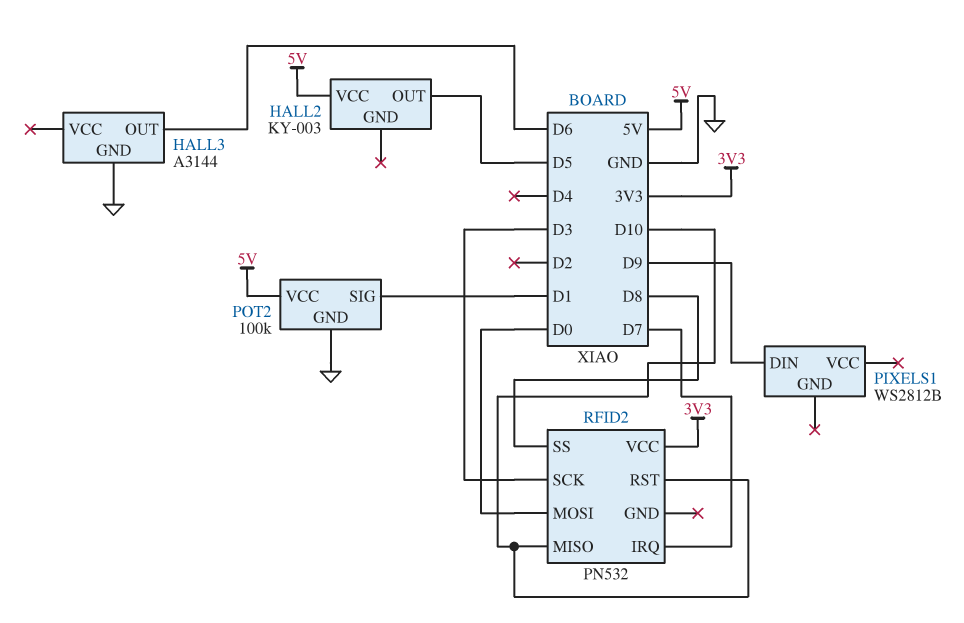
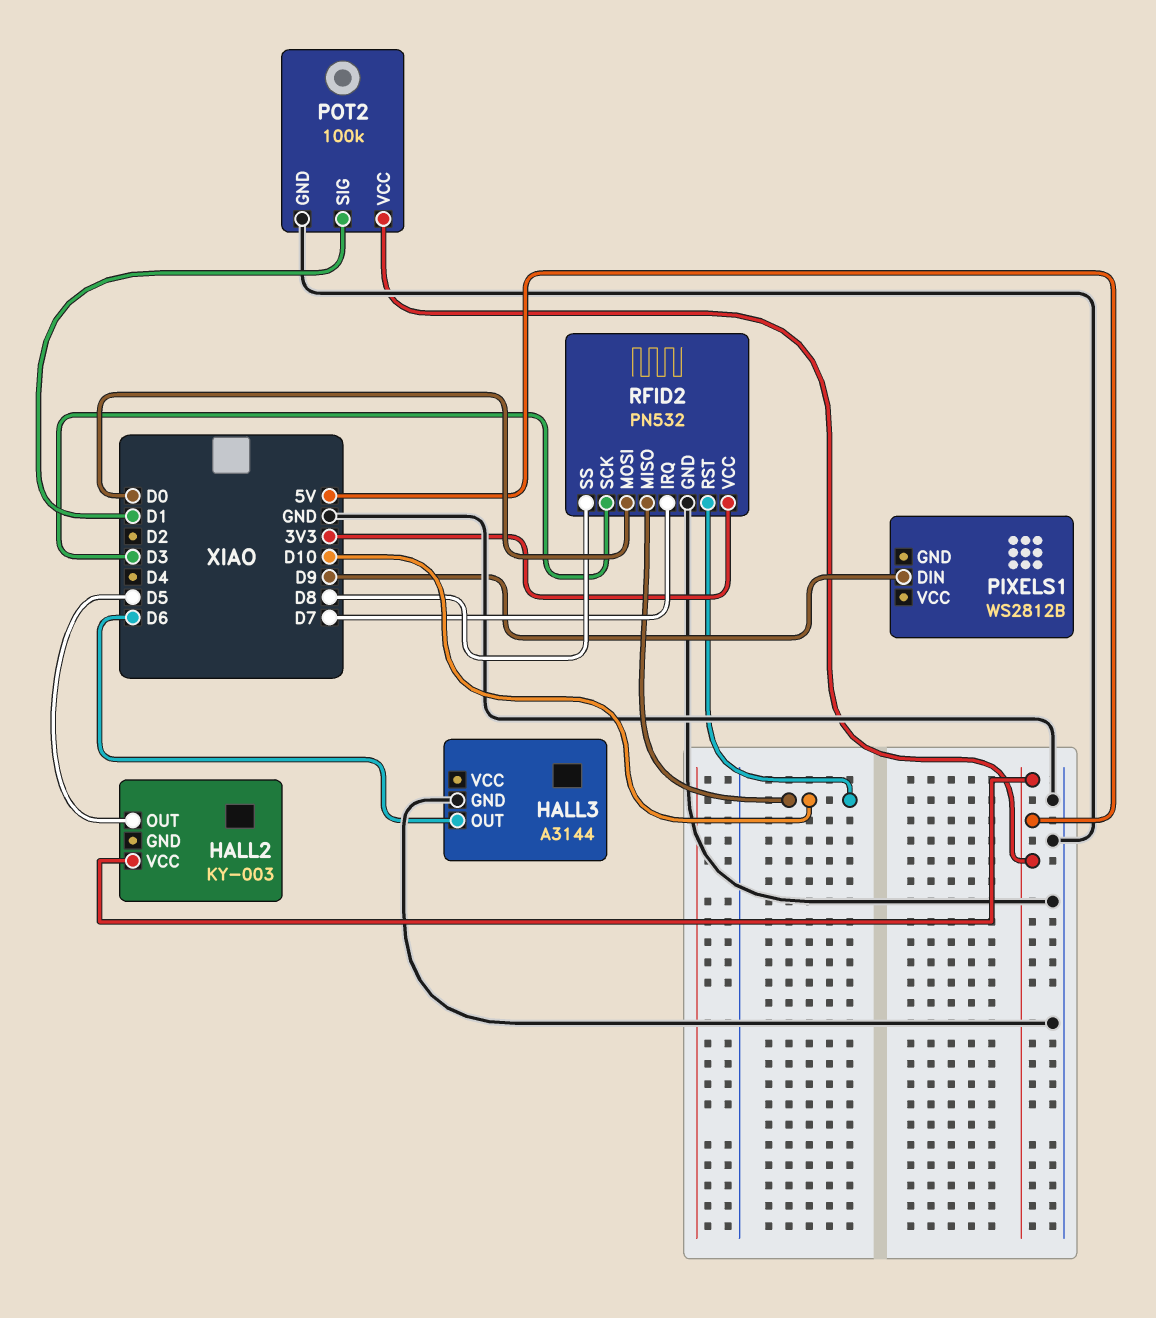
RFID2 pin GND: none -> GND

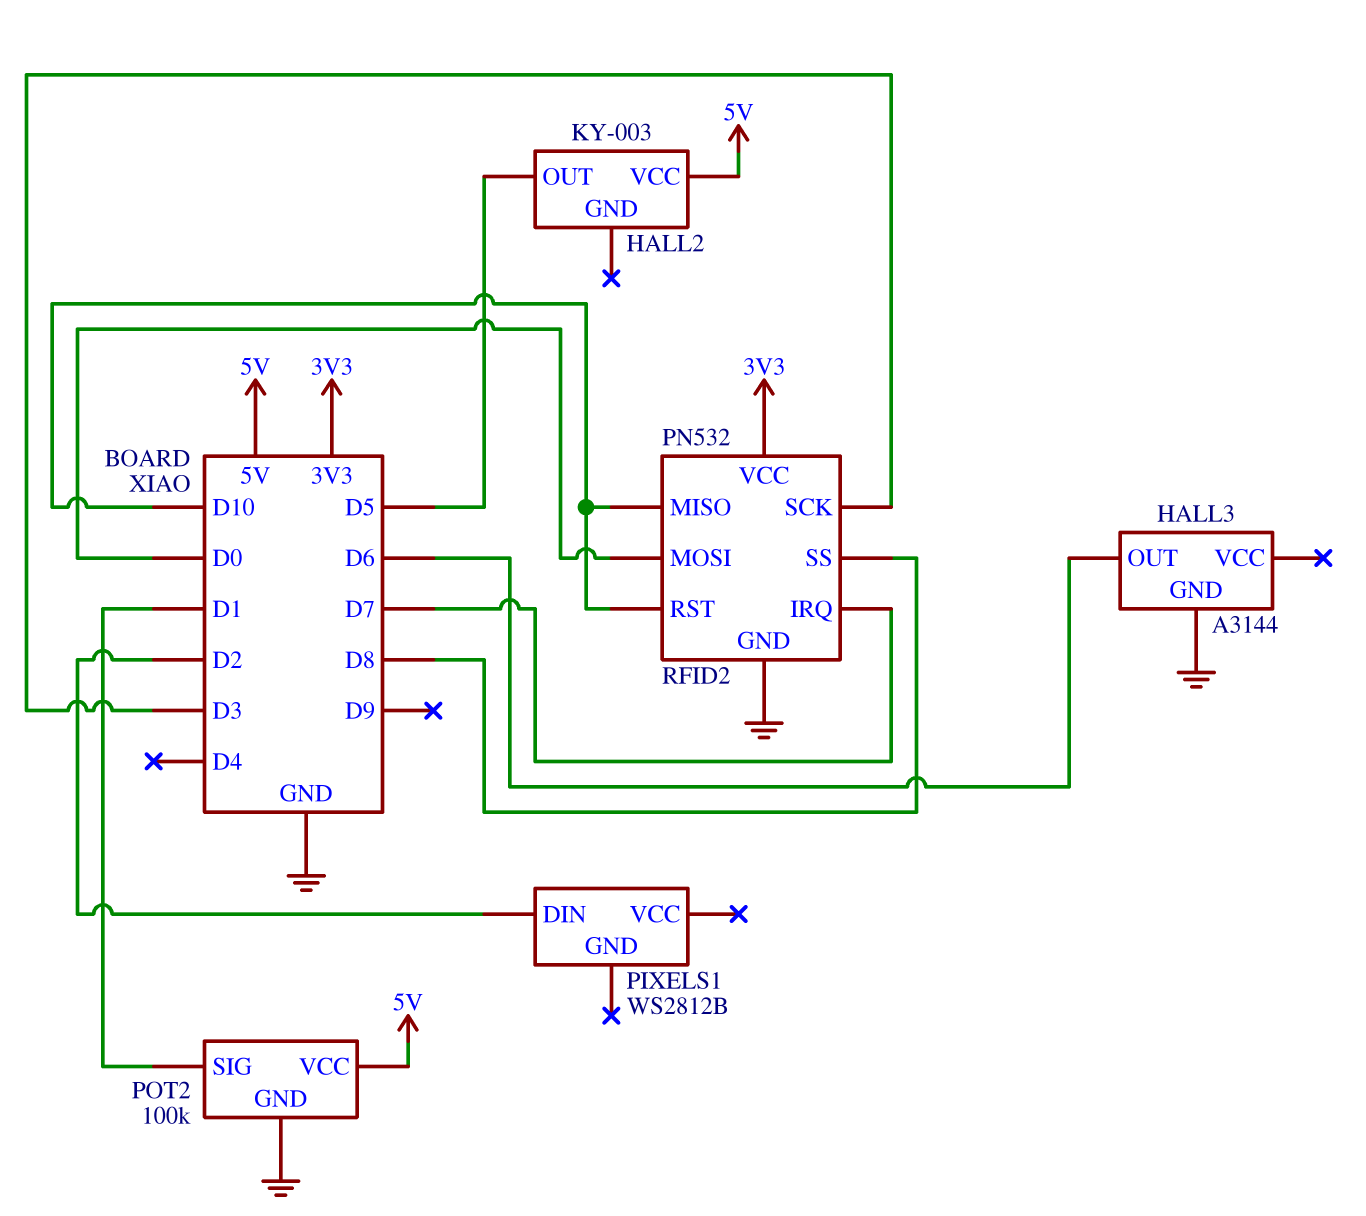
PIXELS1 pin DIN: D9 -> D2

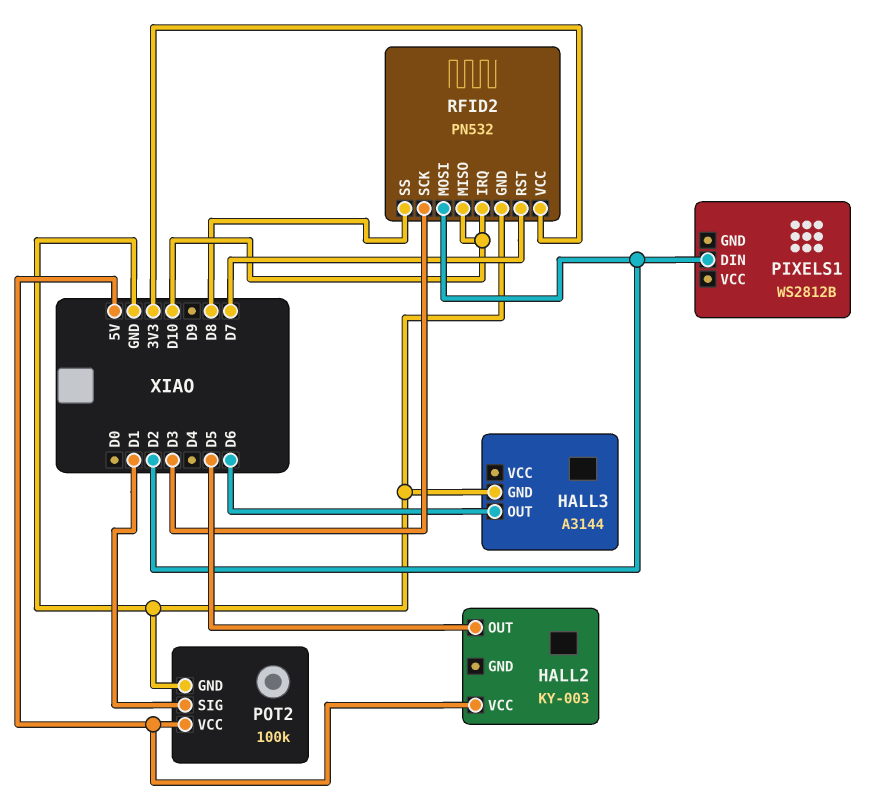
RFID2 pin IRQ: D7 -> D10
RFID2 pin MOSI: D0 -> D2
RFID2 pin RST: D10 -> D7

